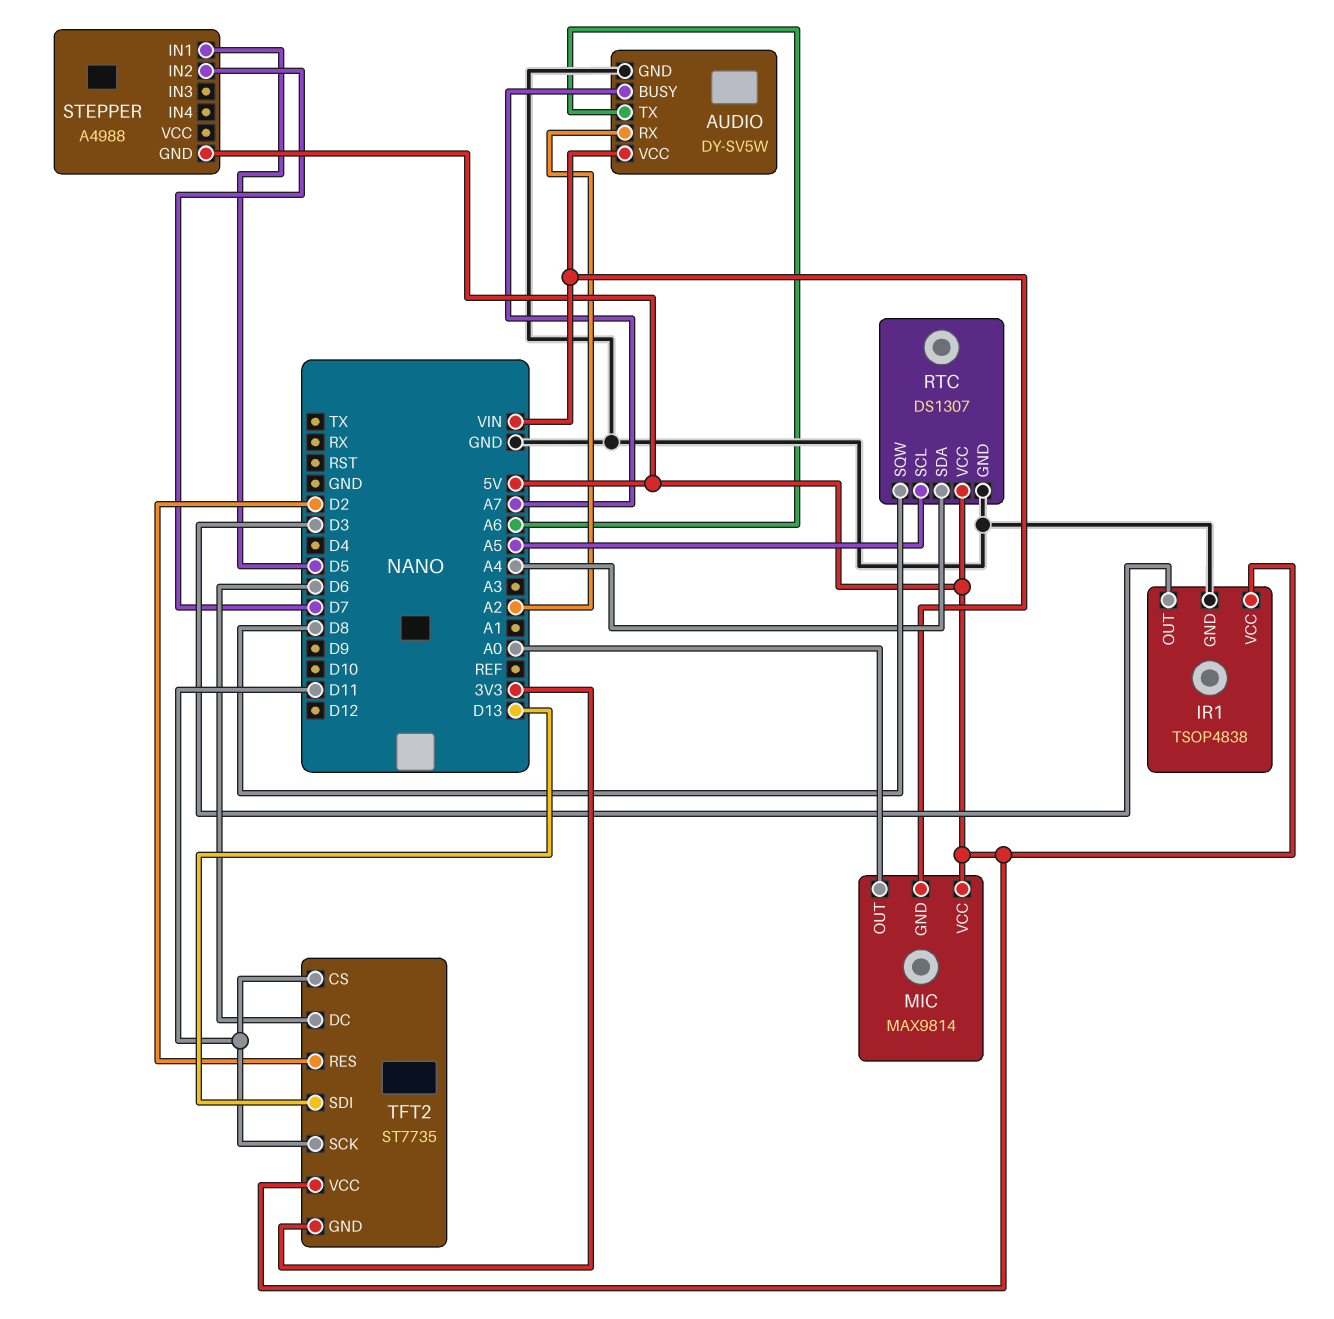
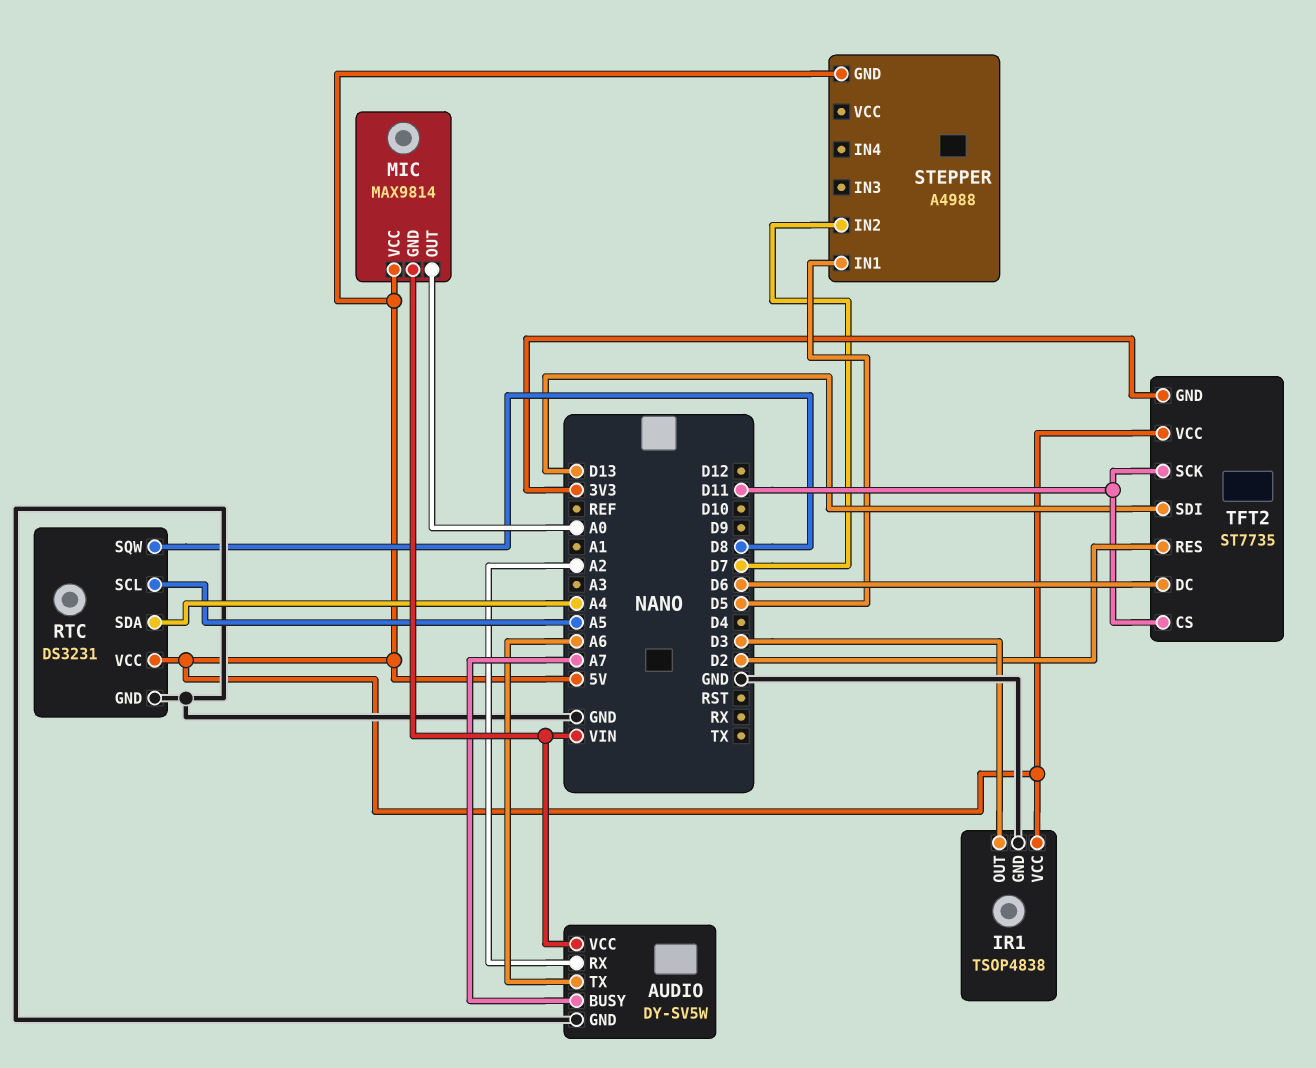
RTC: DS1307 -> DS3231

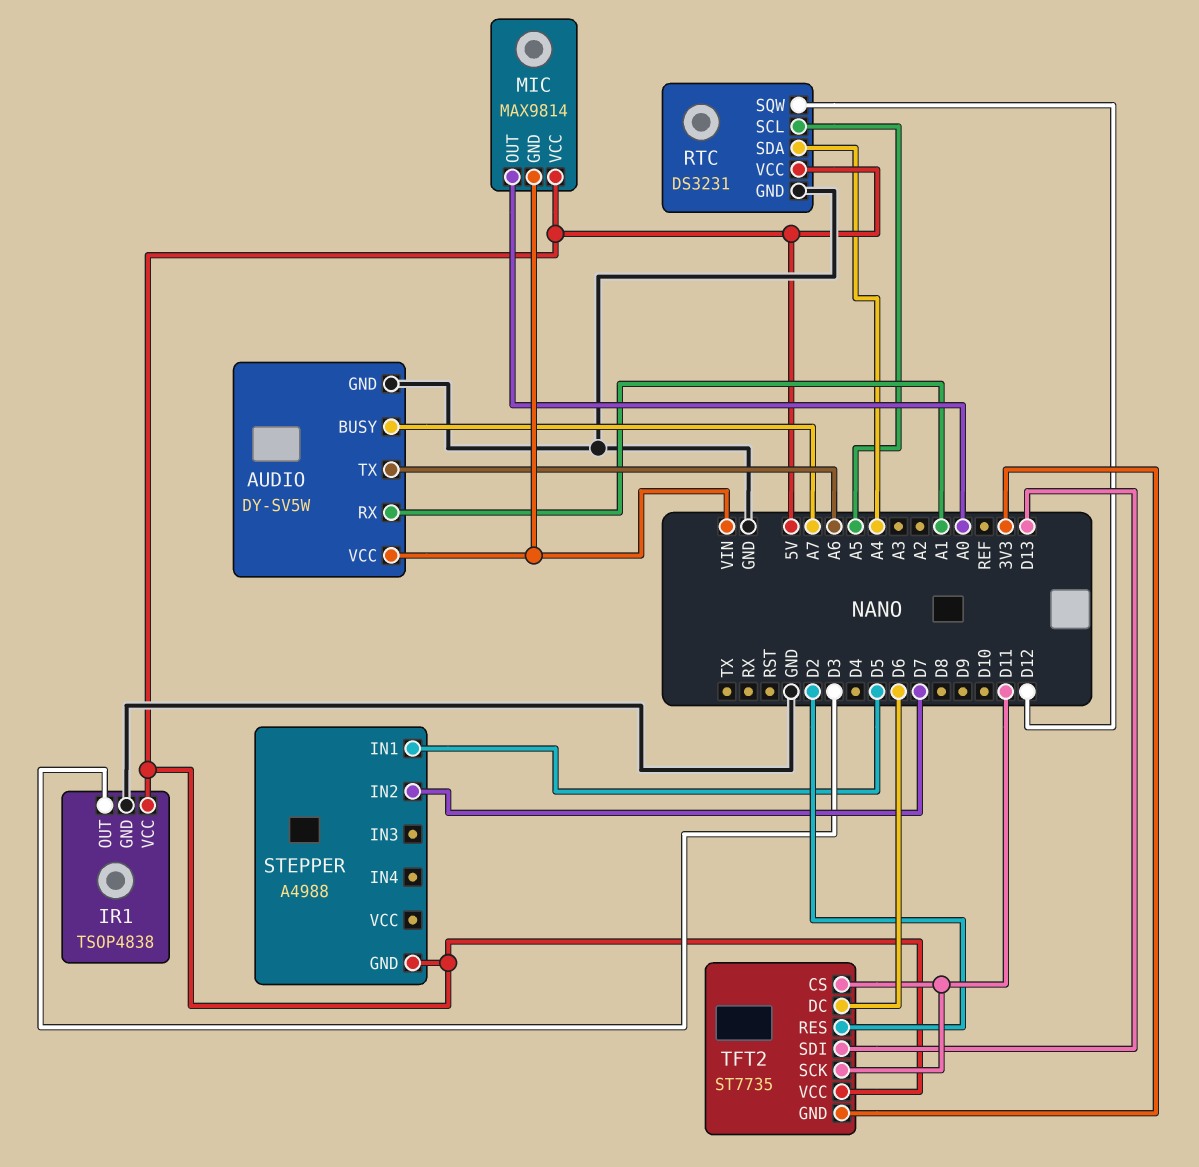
AUDIO pin RX: A2 -> A1
RTC pin SQW: D8 -> D12

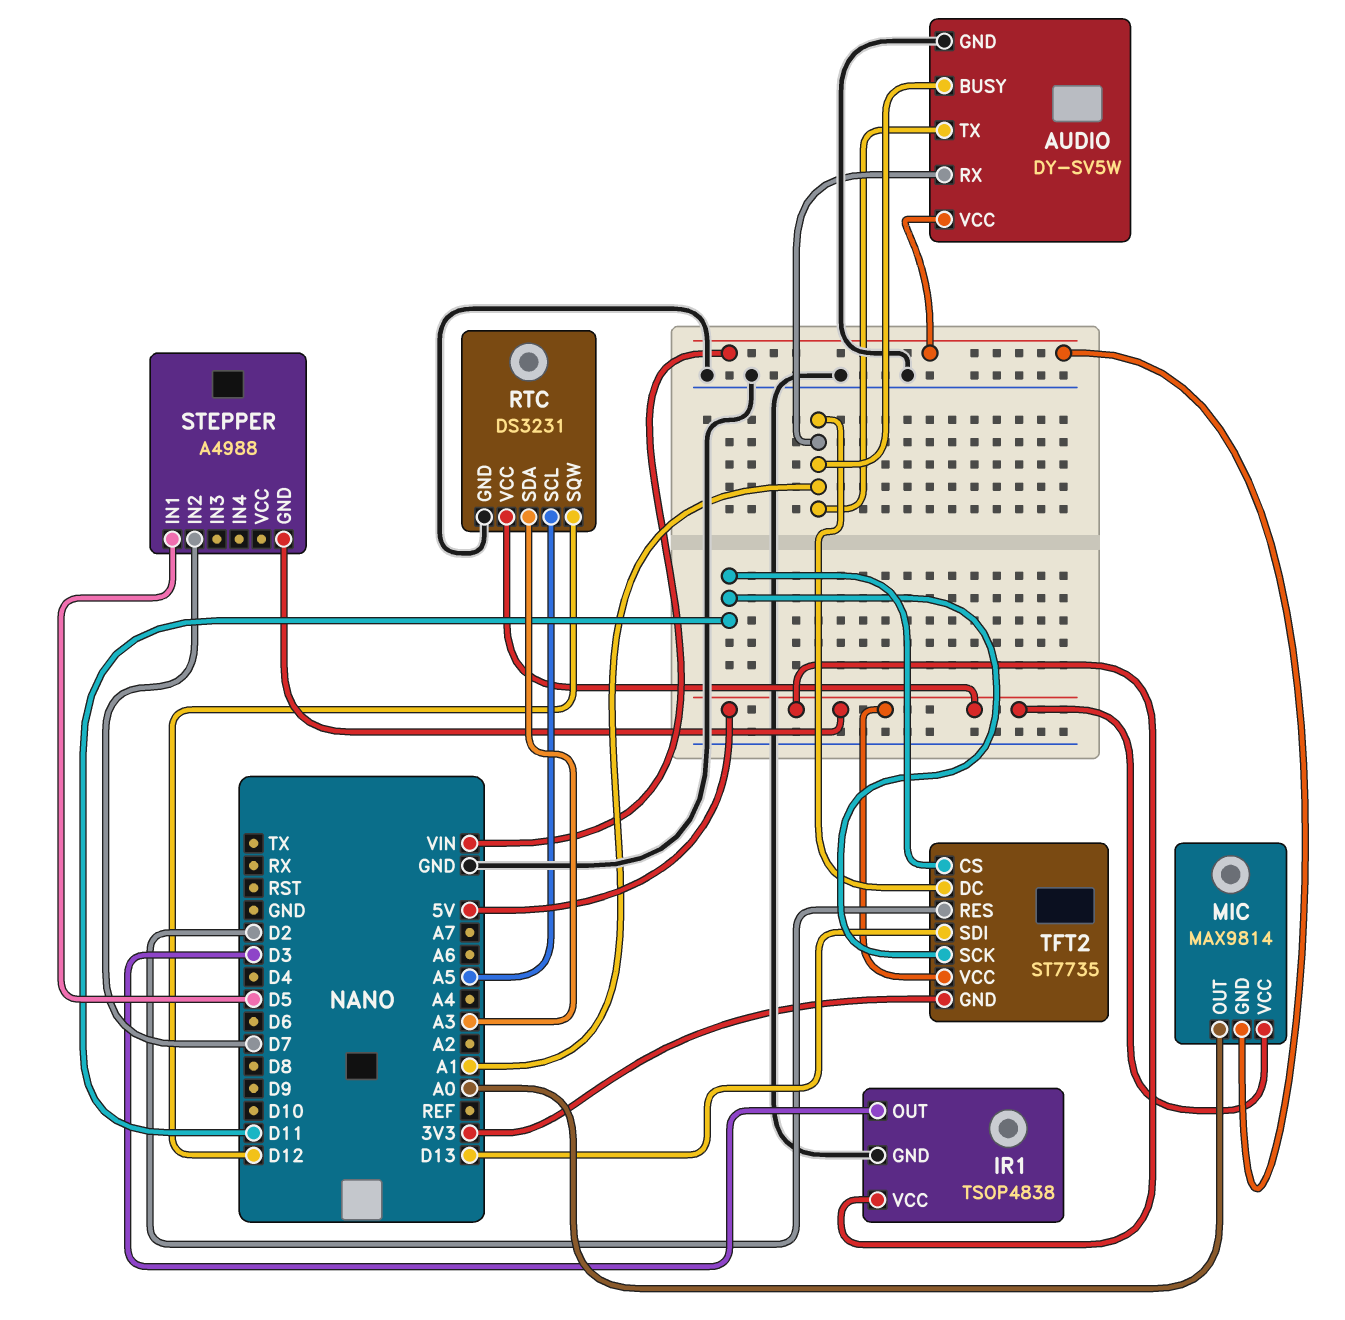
AUDIO pin BUSY: A7 -> A1
AUDIO pin TX: A6 -> A1
RTC pin SDA: A4 -> A3
TFT2 pin DC: D6 -> A1

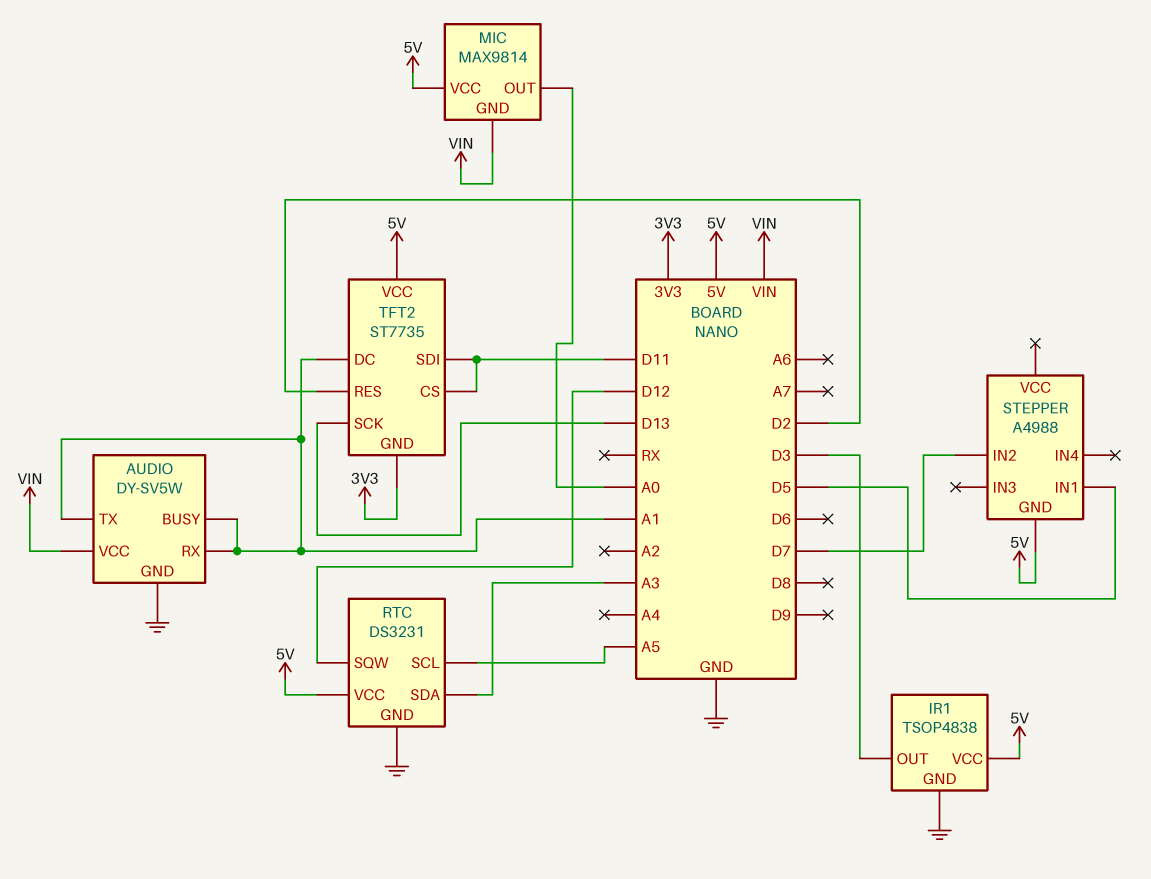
TFT2 pin SCK: D11 -> D13
TFT2 pin SDI: D13 -> D11

